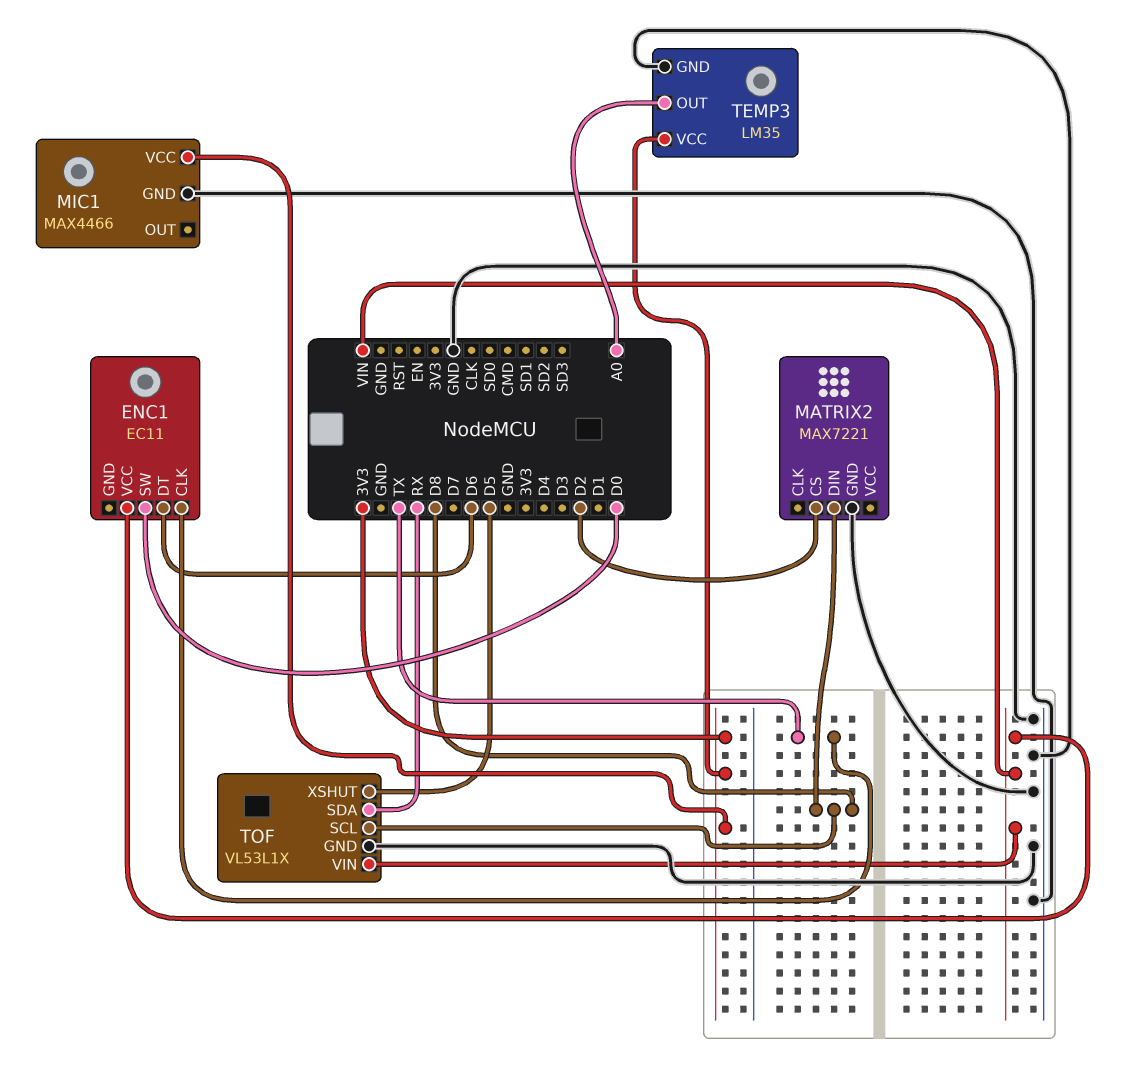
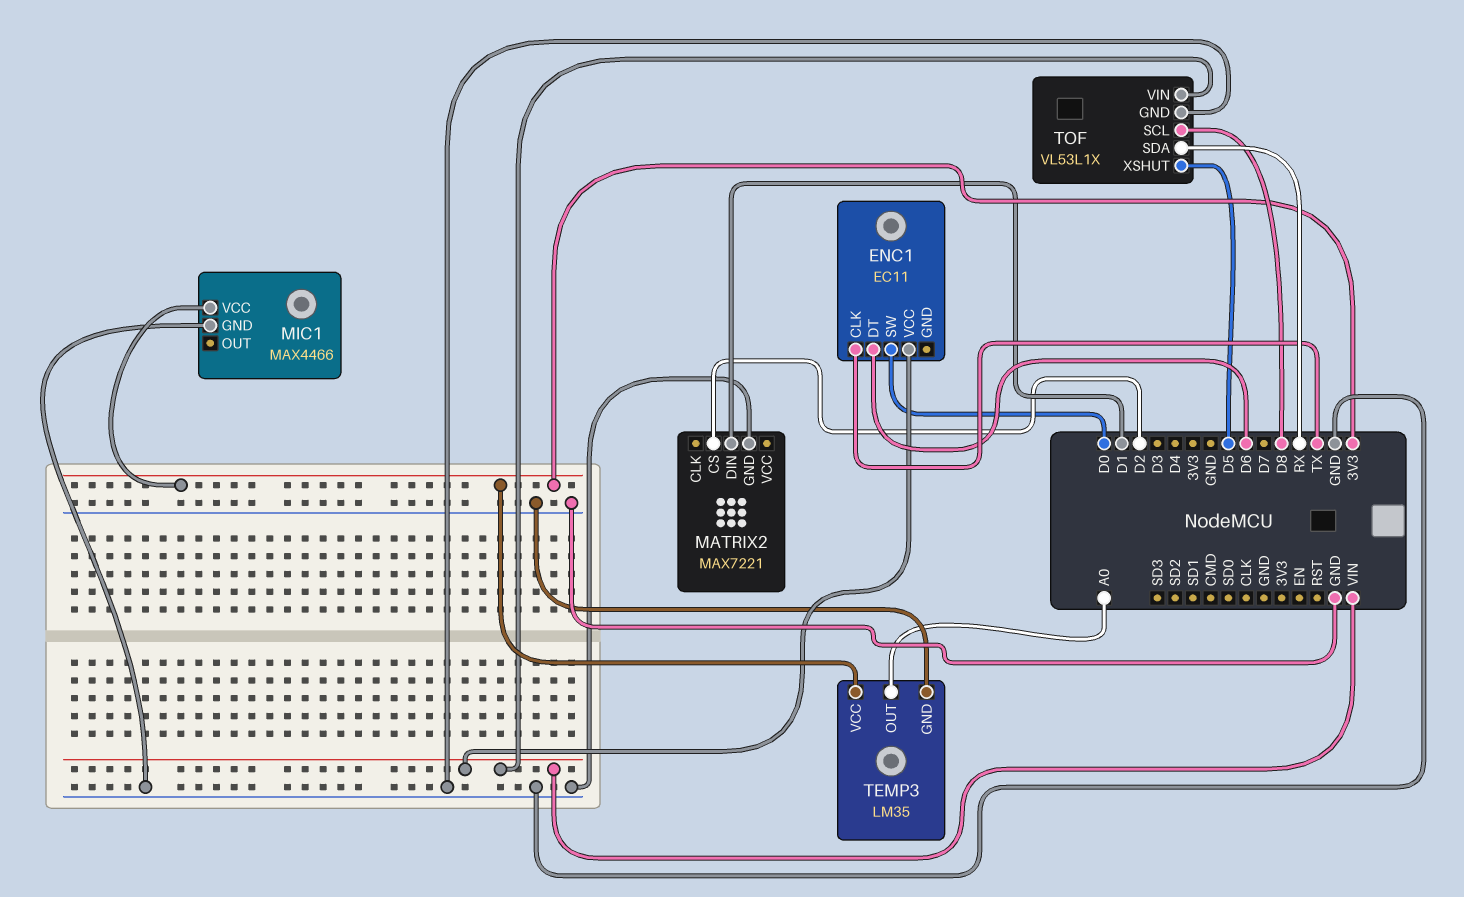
MATRIX2 pin DIN: D8 -> D1

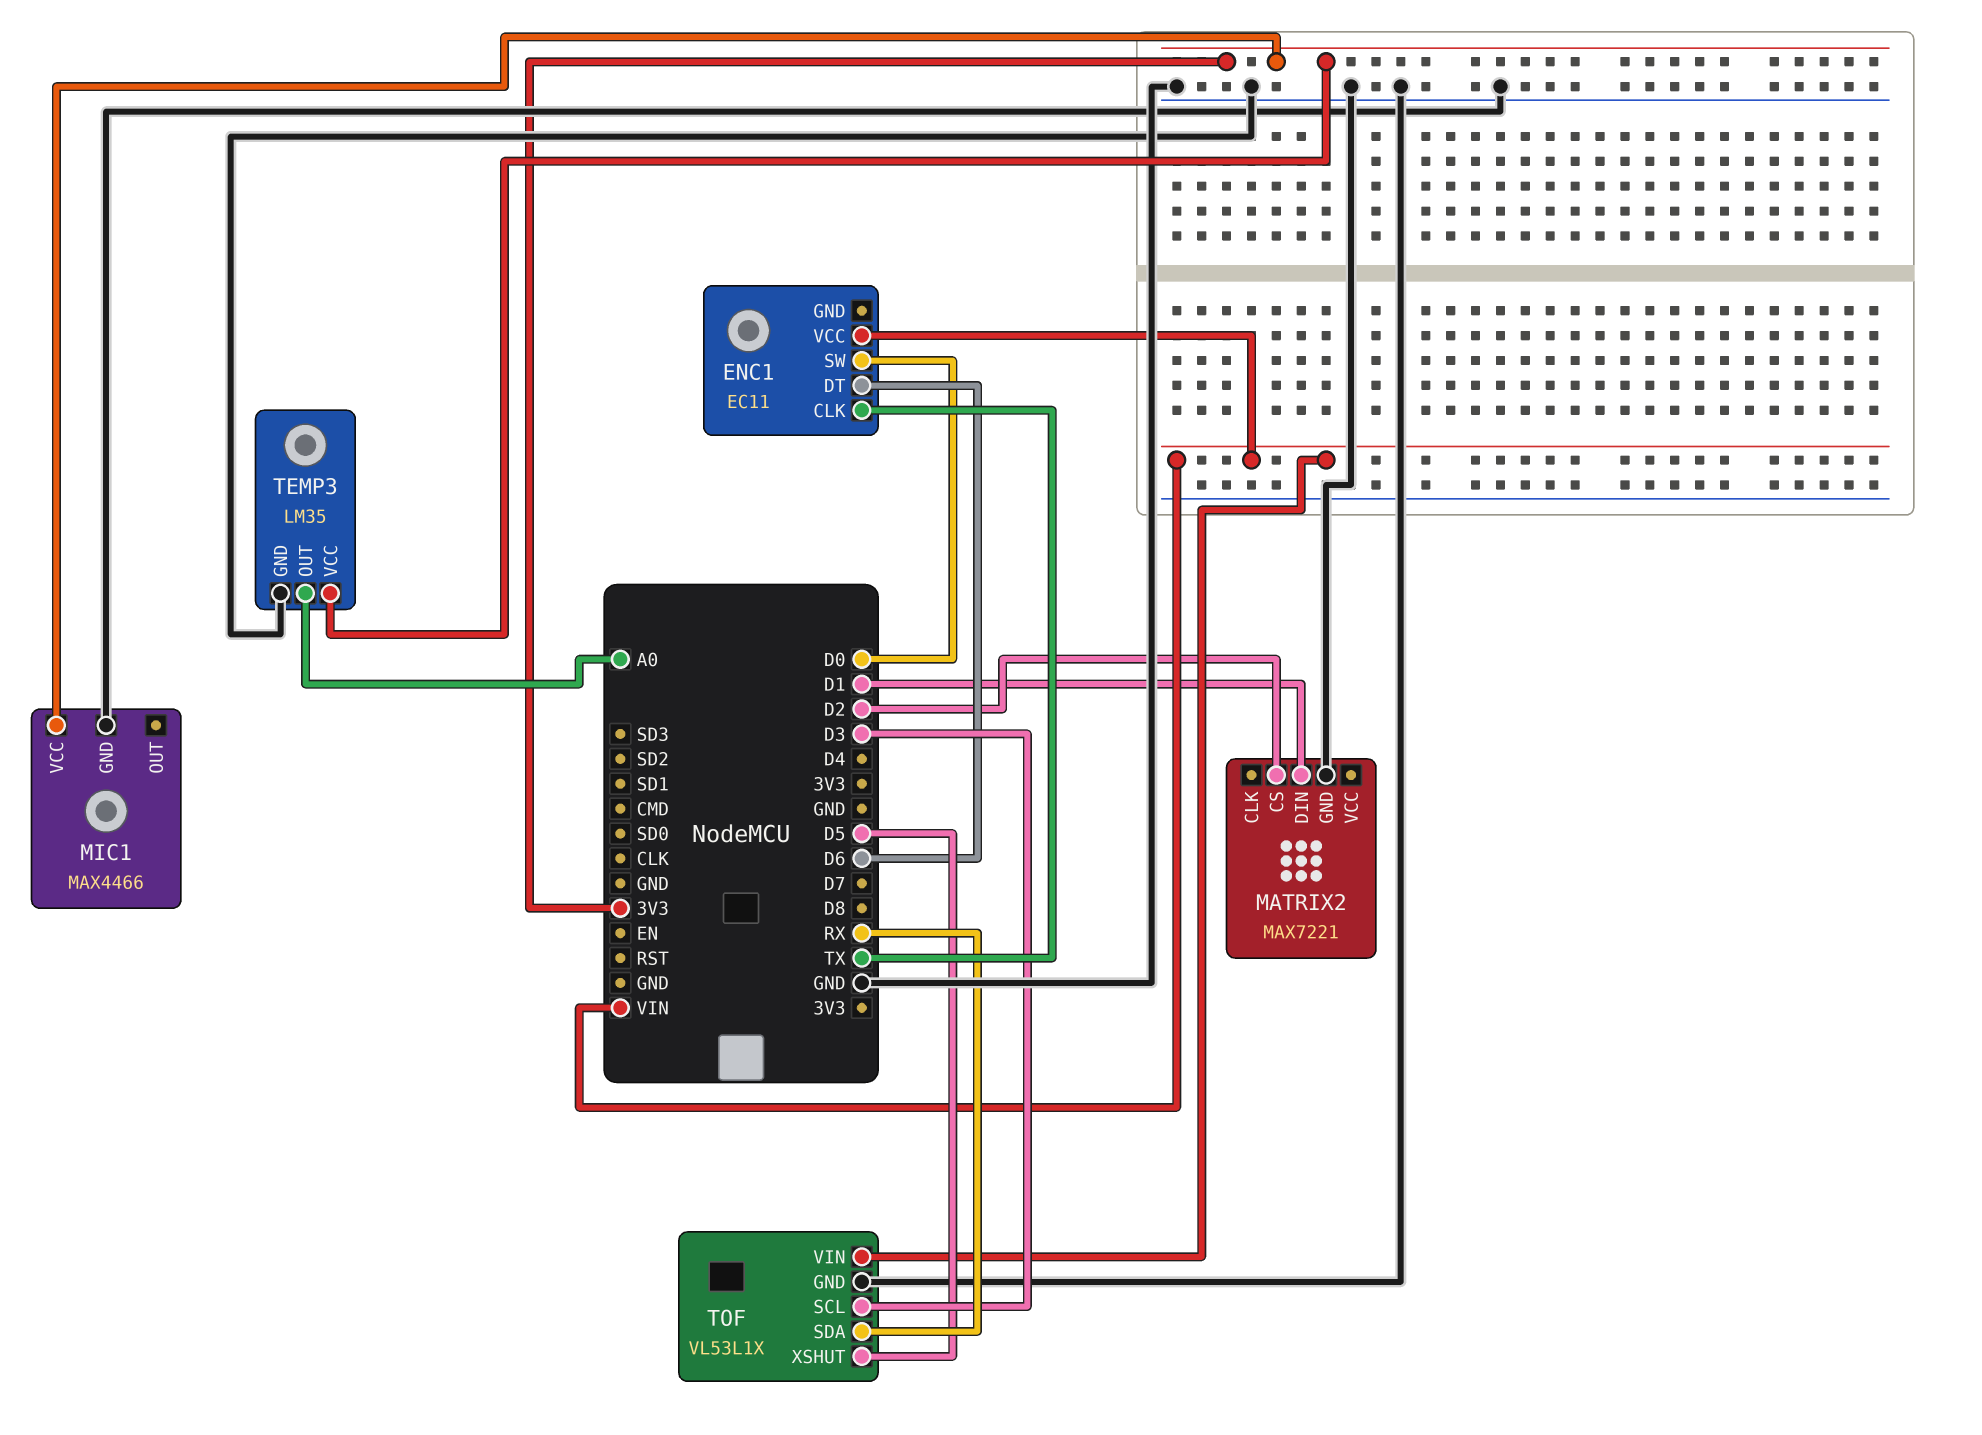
TOF pin SCL: D8 -> D3

